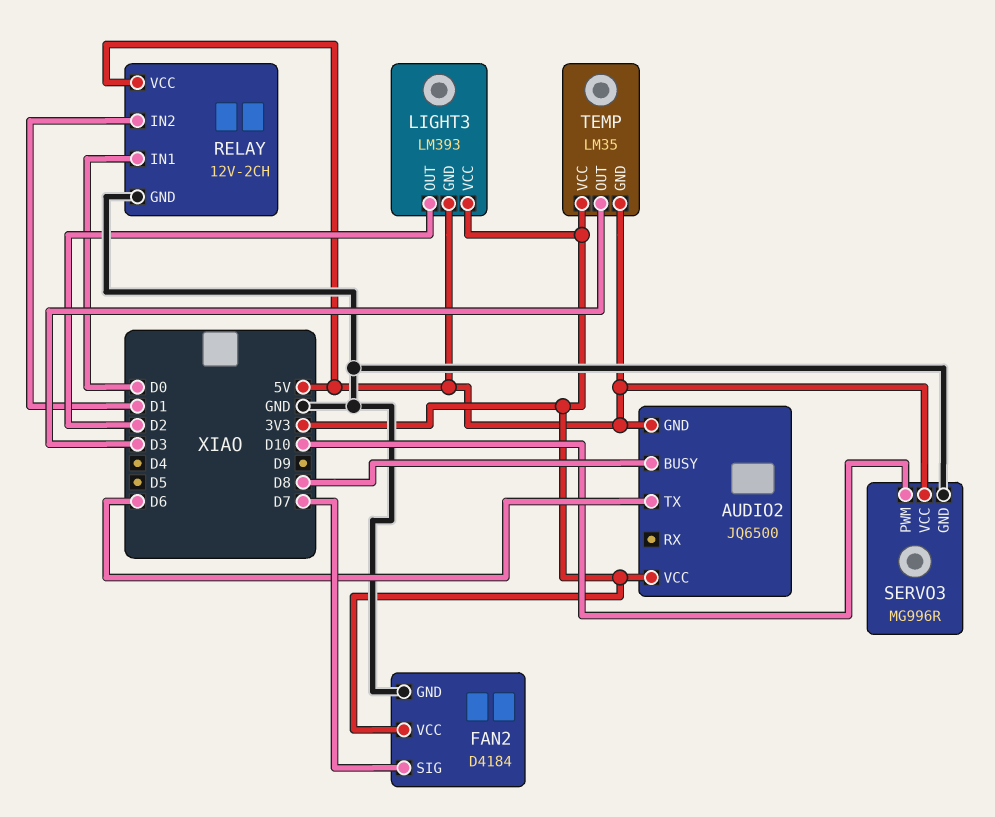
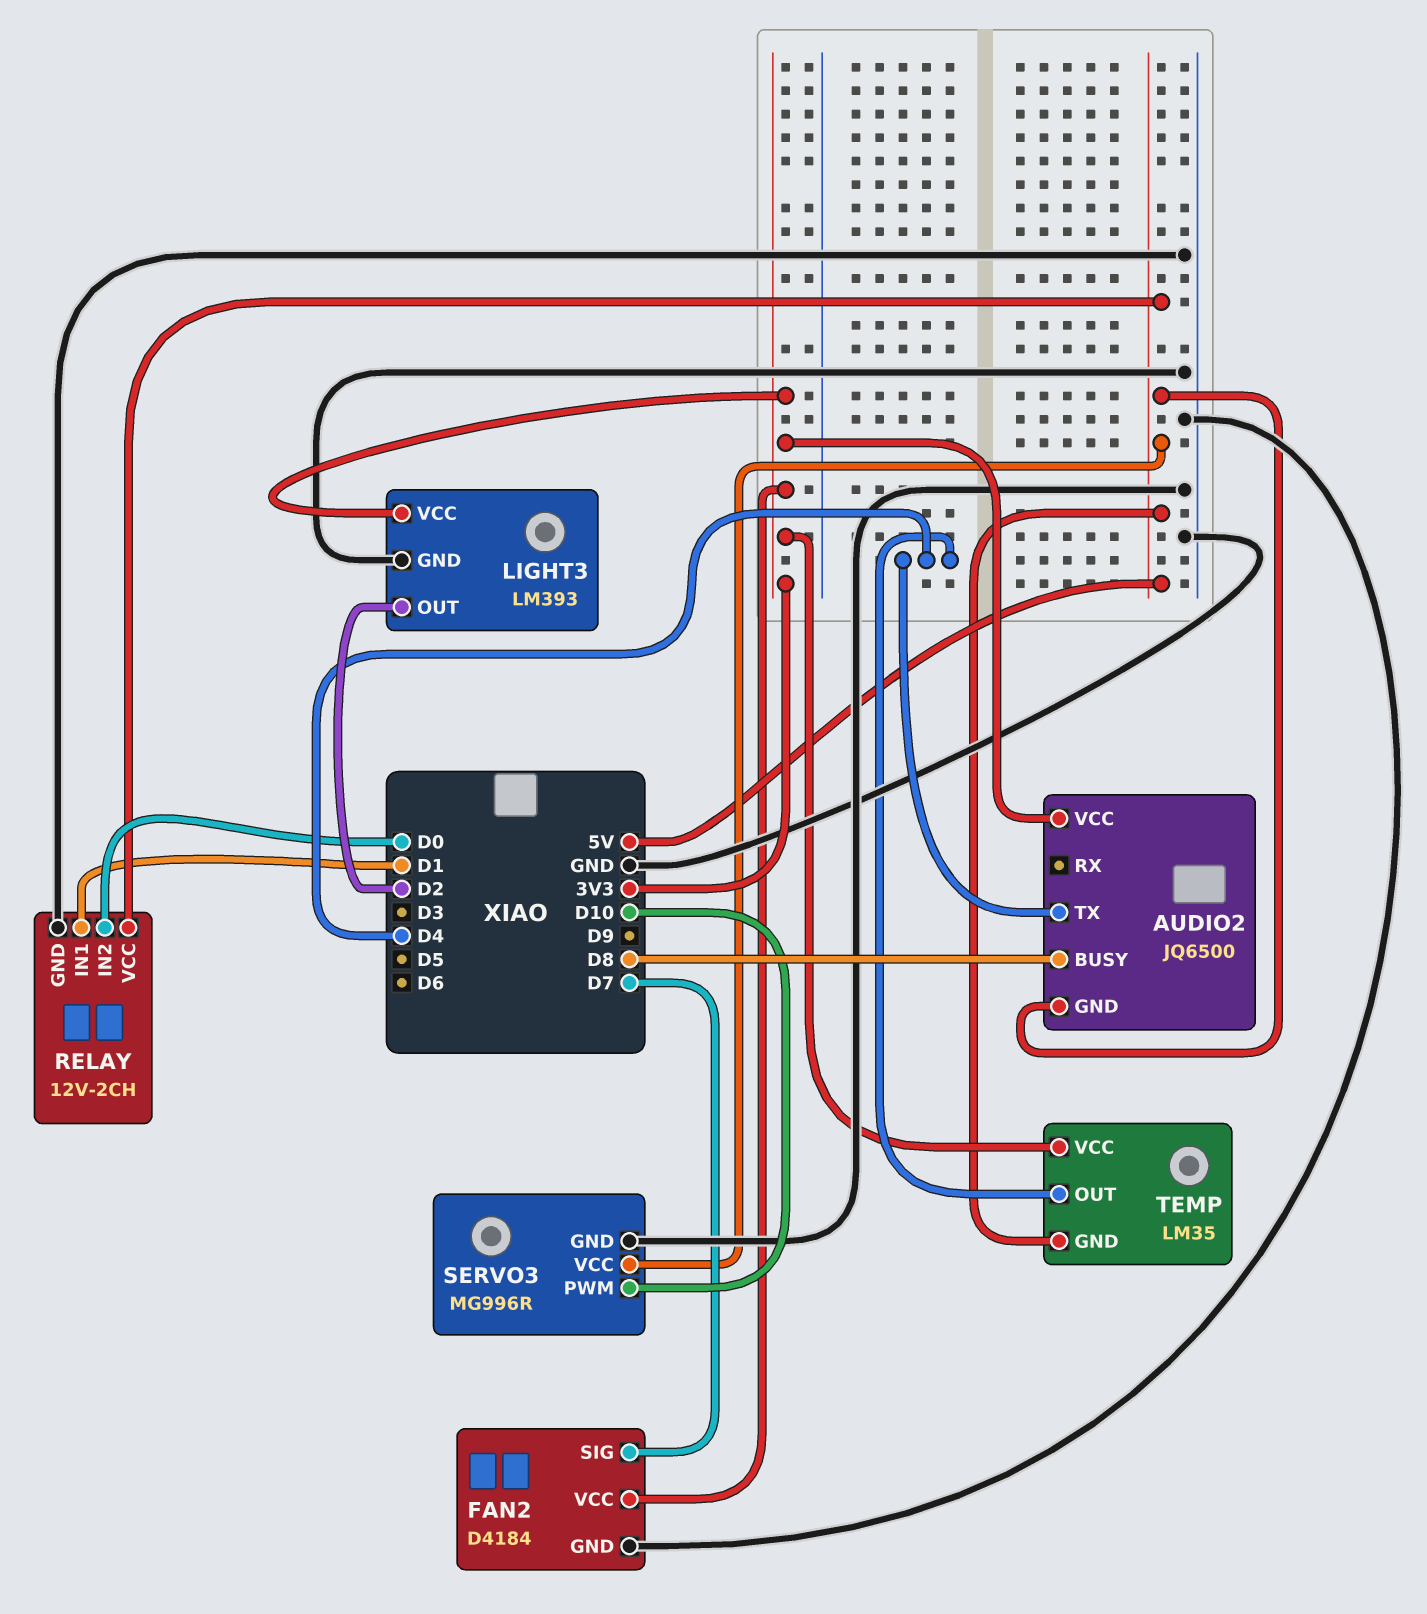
AUDIO2 pin TX: D6 -> D4
LIGHT3 pin GND: 5V -> GND
RELAY pin IN1: D0 -> D1
RELAY pin IN2: D1 -> D0
TEMP pin OUT: D3 -> D4

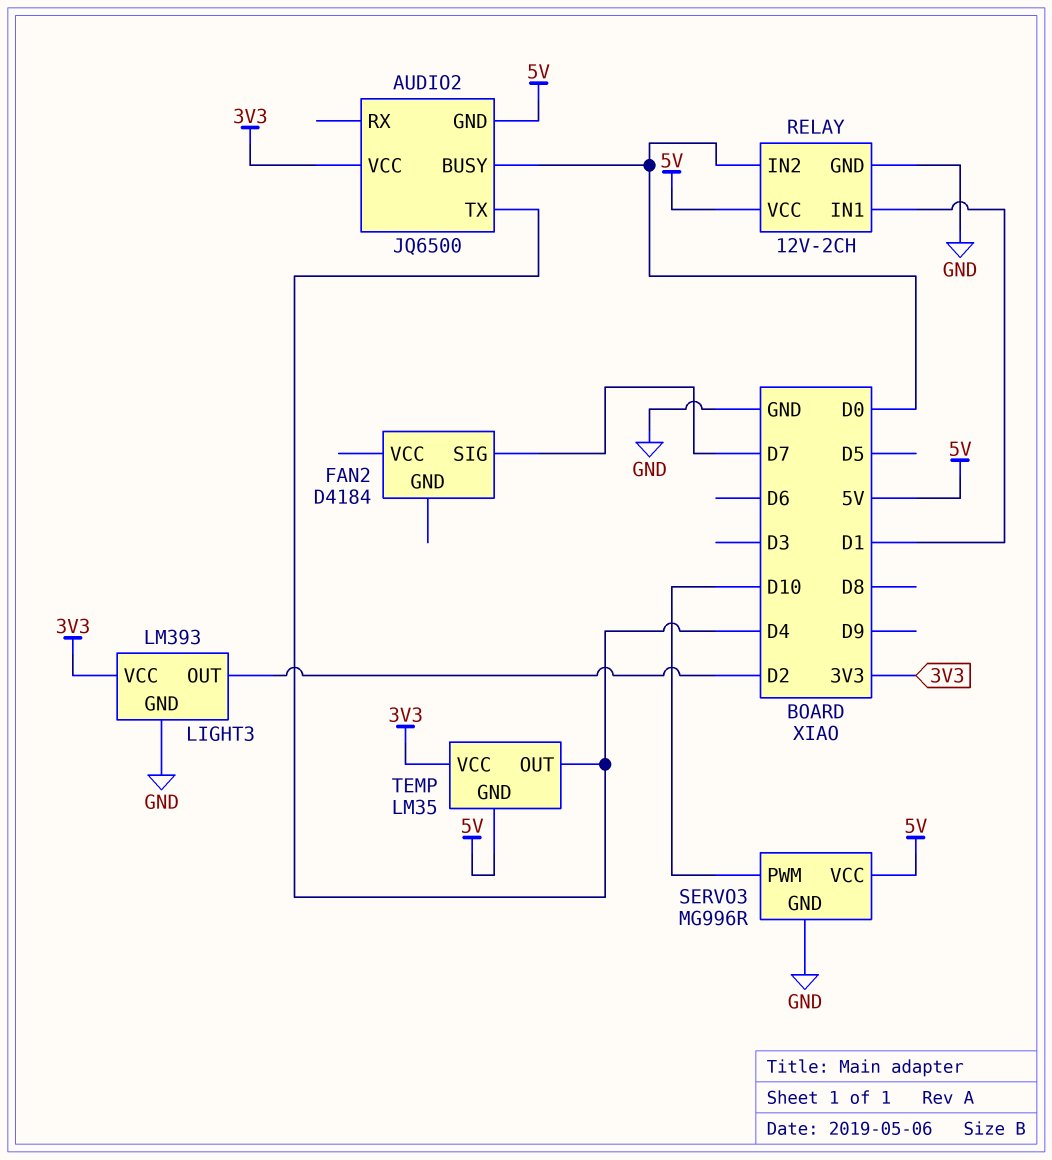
AUDIO2 pin BUSY: D8 -> D0
FAN2 pin GND: GND -> none
FAN2 pin VCC: 3V3 -> none

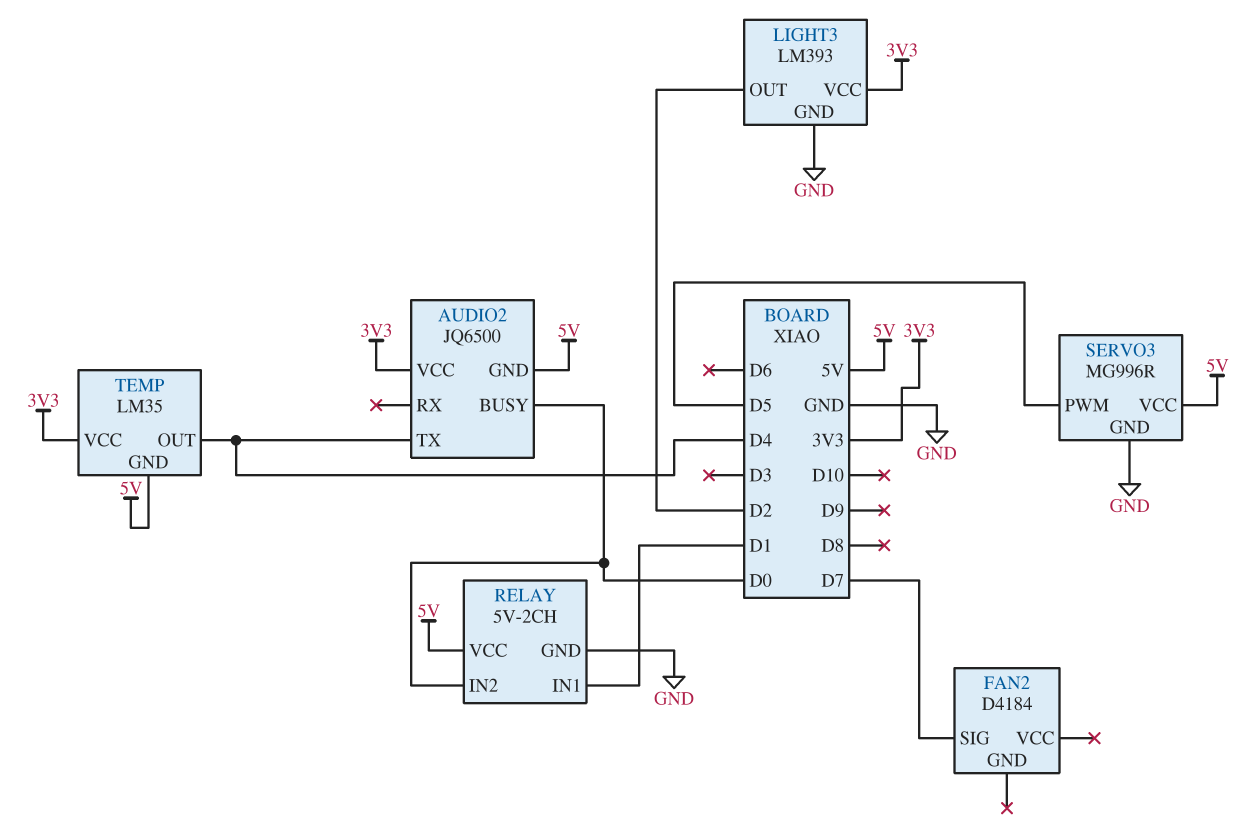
RELAY: 12V-2CH -> 5V-2CH
SERVO3 pin PWM: D10 -> D5

